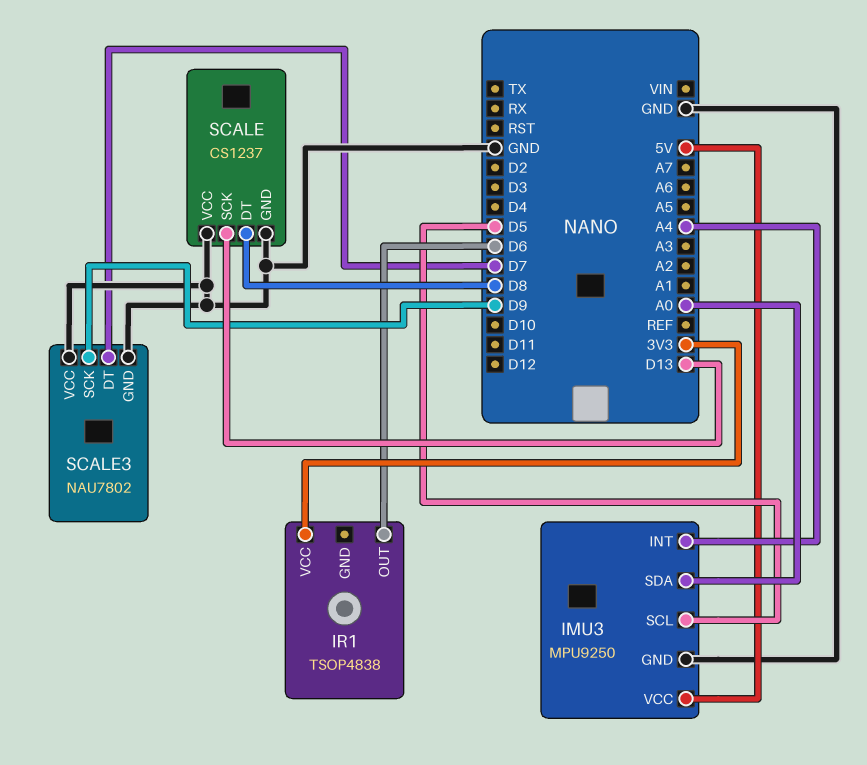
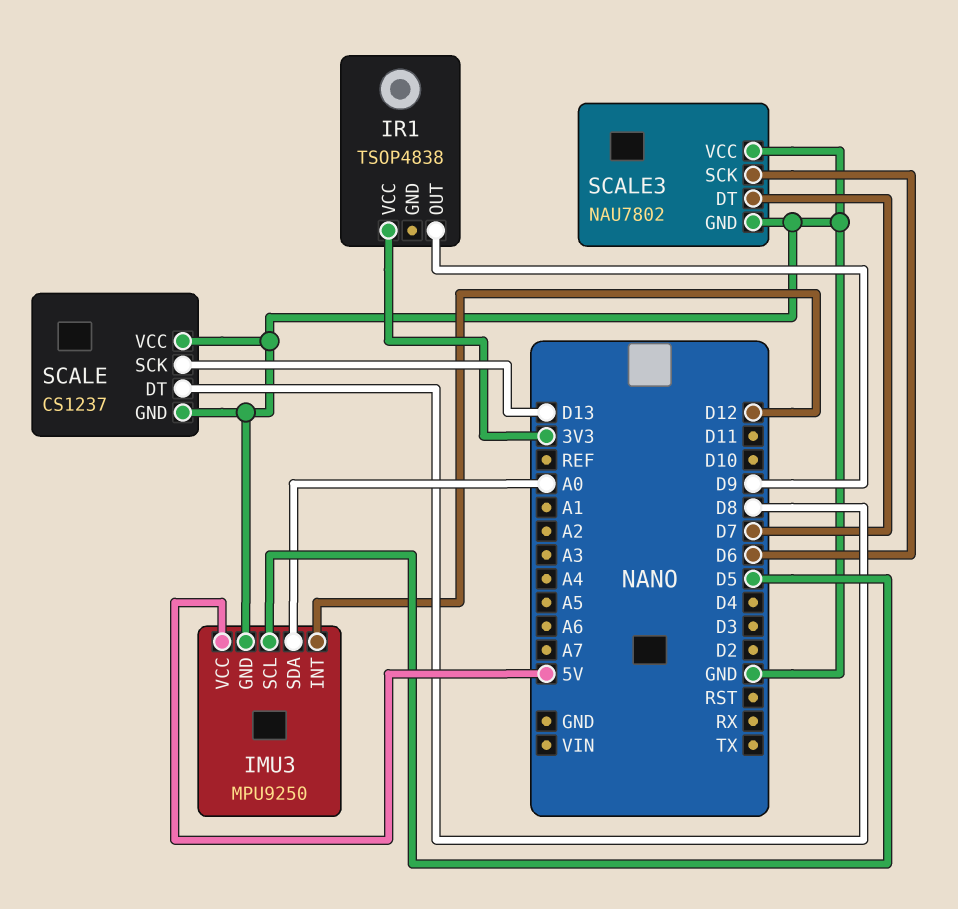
IMU3 pin INT: A4 -> D12
IR1 pin OUT: D6 -> D9
SCALE3 pin SCK: D9 -> D6

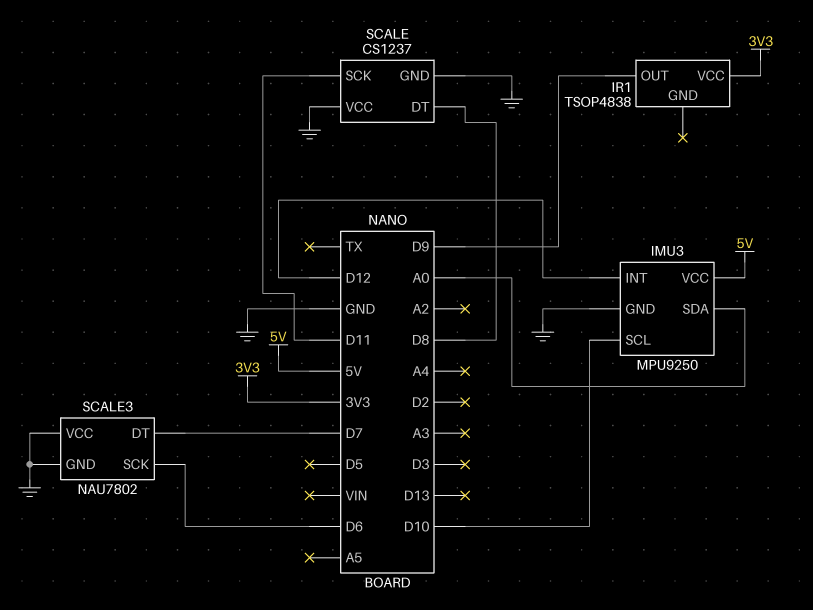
IMU3 pin SCL: D5 -> D10
SCALE pin SCK: D13 -> D11

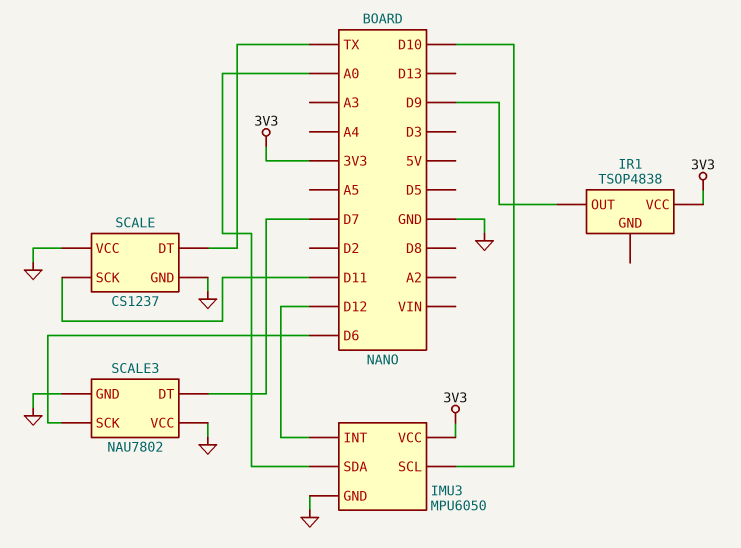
IMU3: MPU9250 -> MPU6050
IMU3 pin VCC: 5V -> 3V3
SCALE pin DT: D8 -> TX

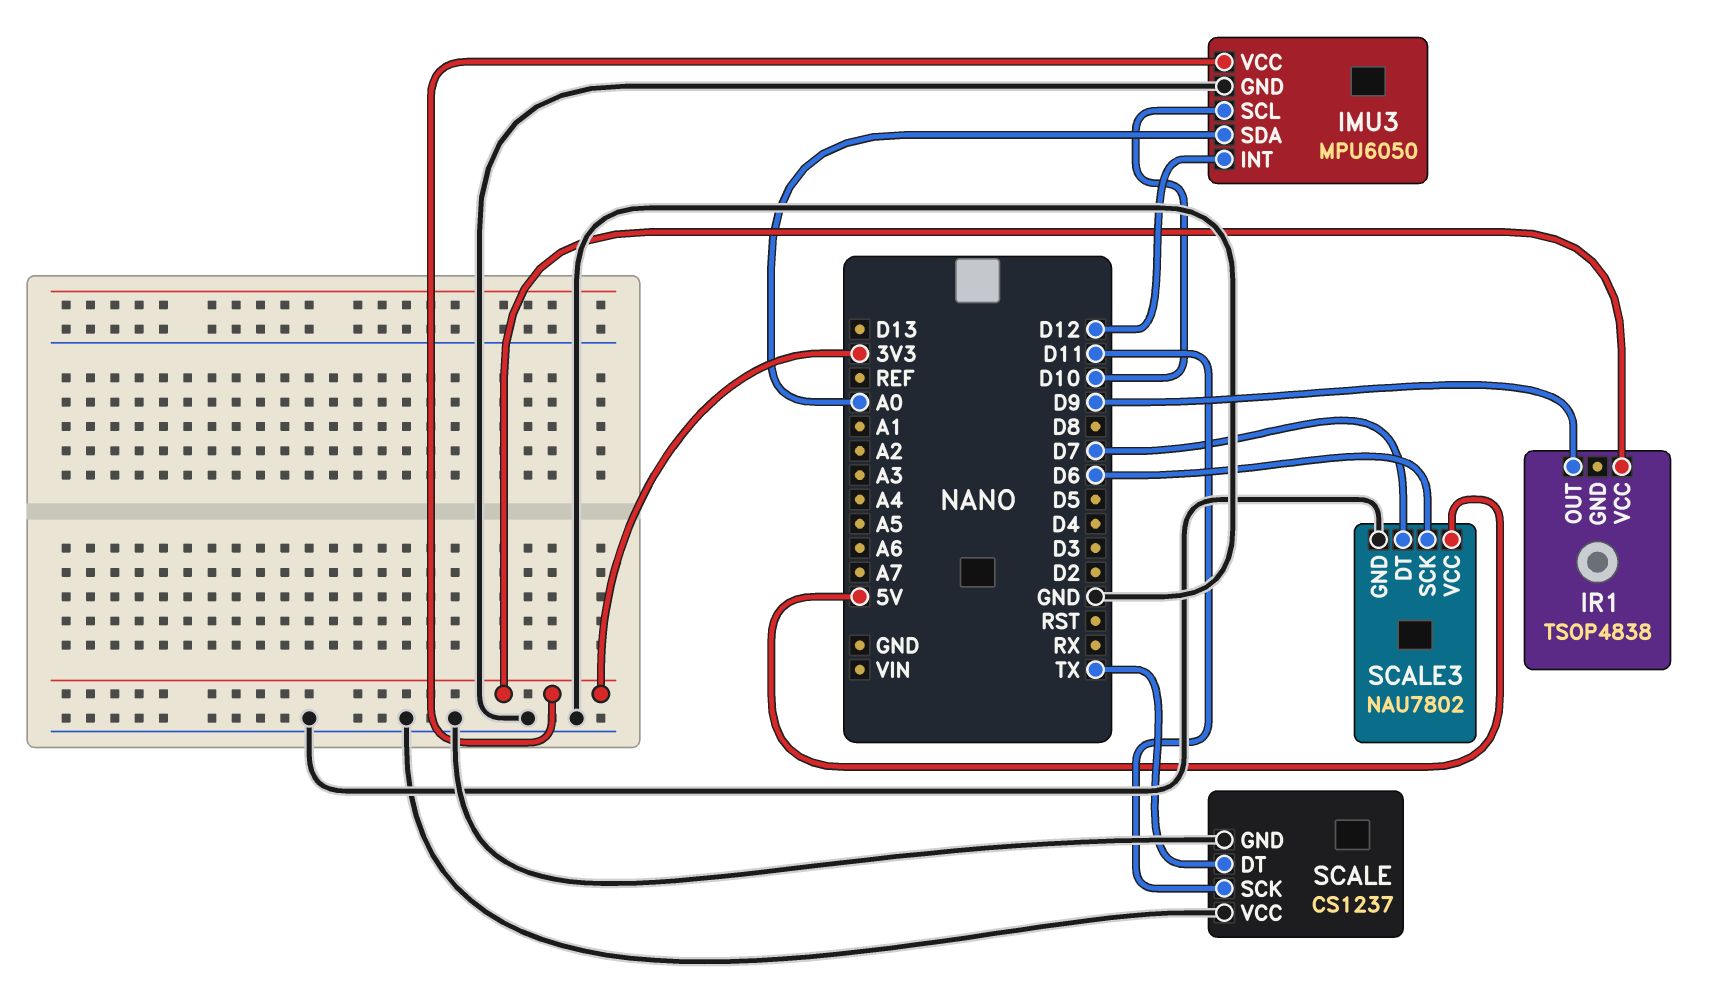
SCALE3 pin VCC: GND -> 5V

